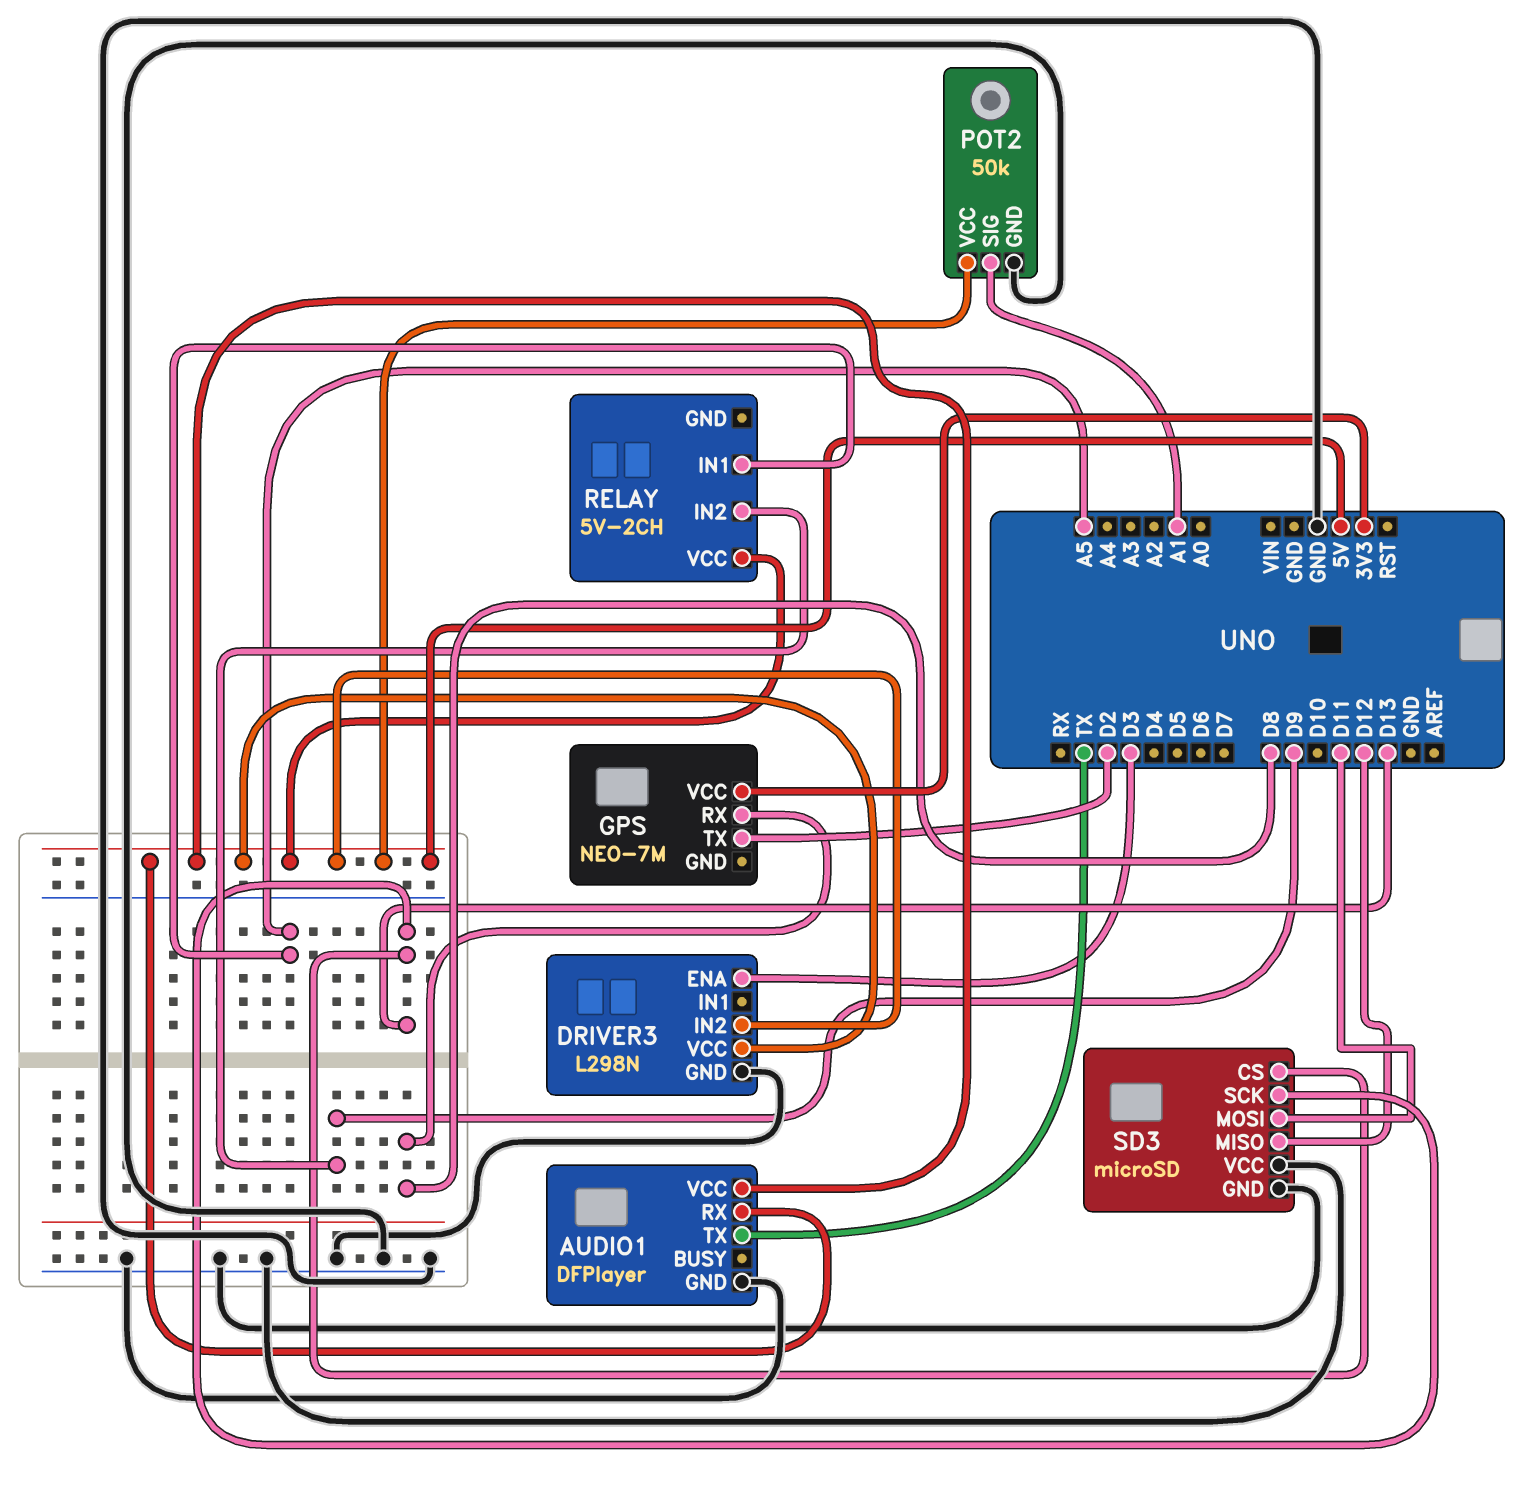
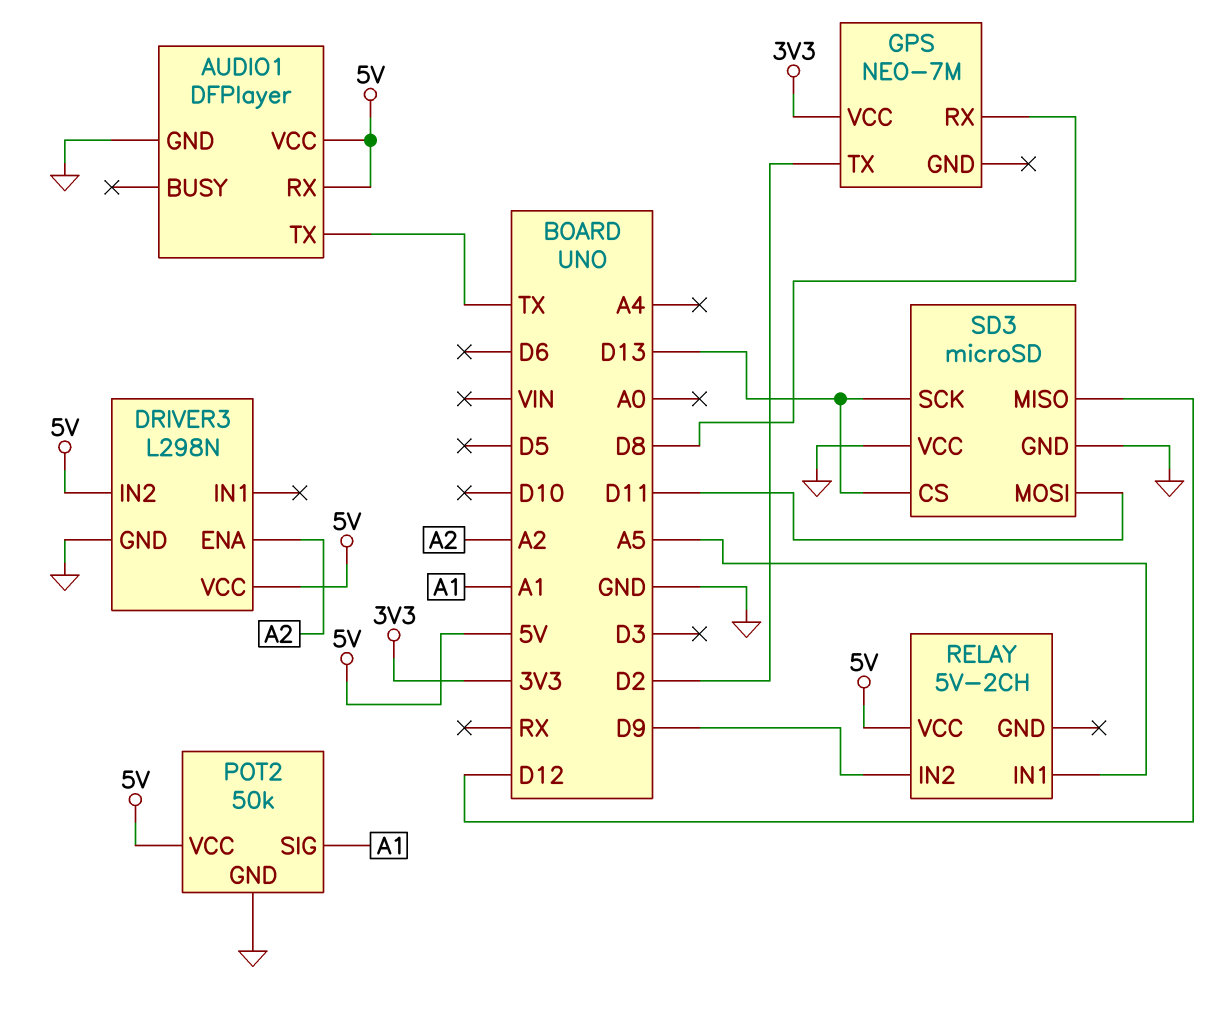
DRIVER3 pin ENA: D3 -> A2

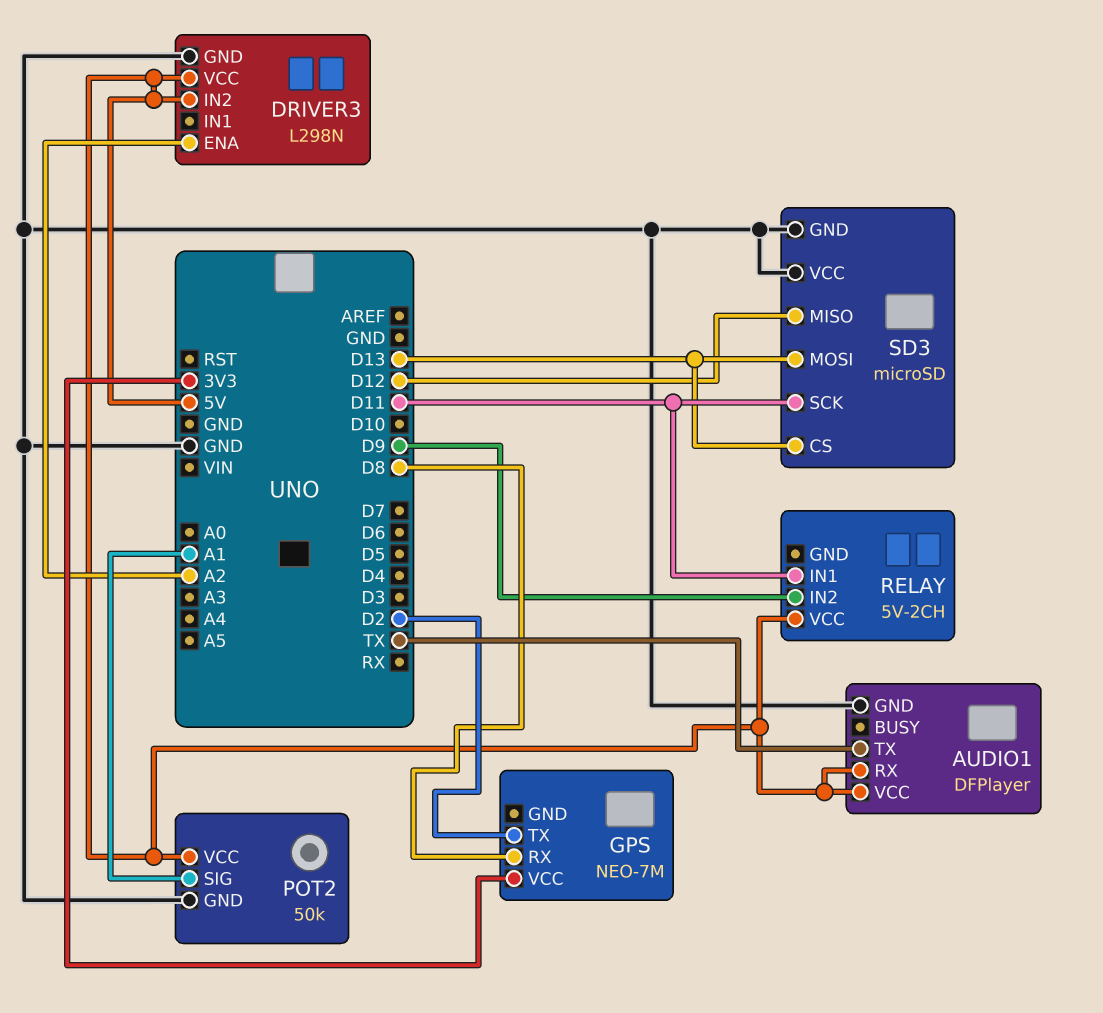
RELAY pin IN1: A5 -> D11
SD3 pin MOSI: D11 -> D13
SD3 pin SCK: D13 -> D11

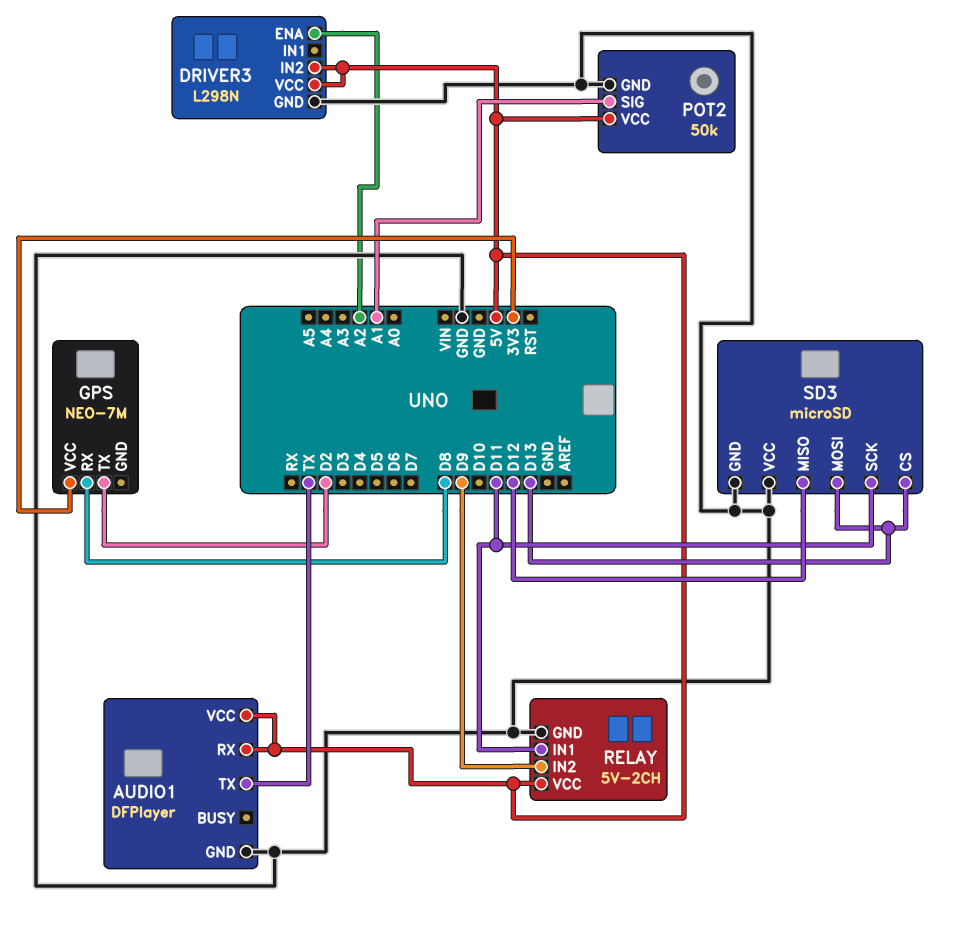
RELAY pin GND: none -> GND

